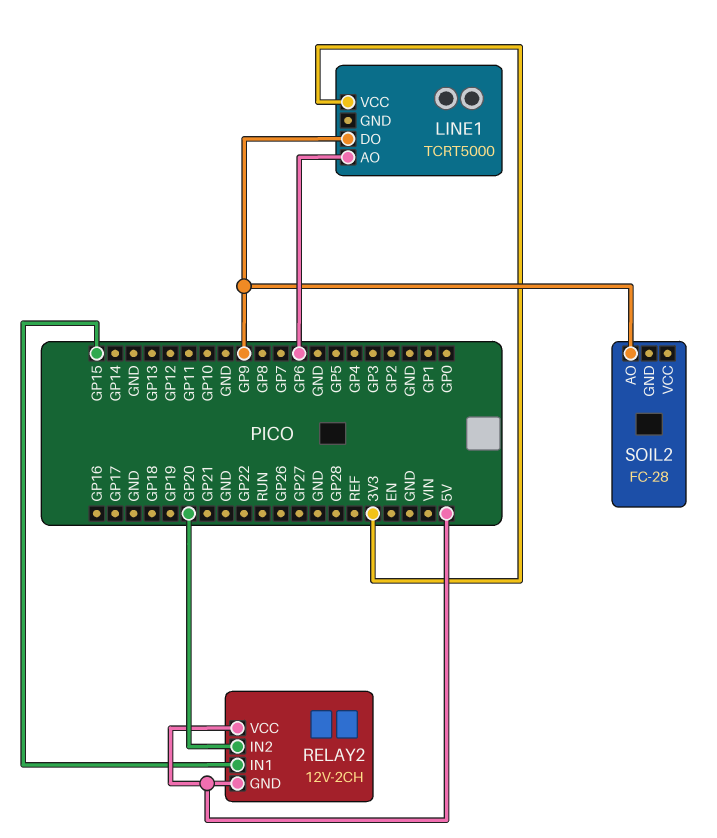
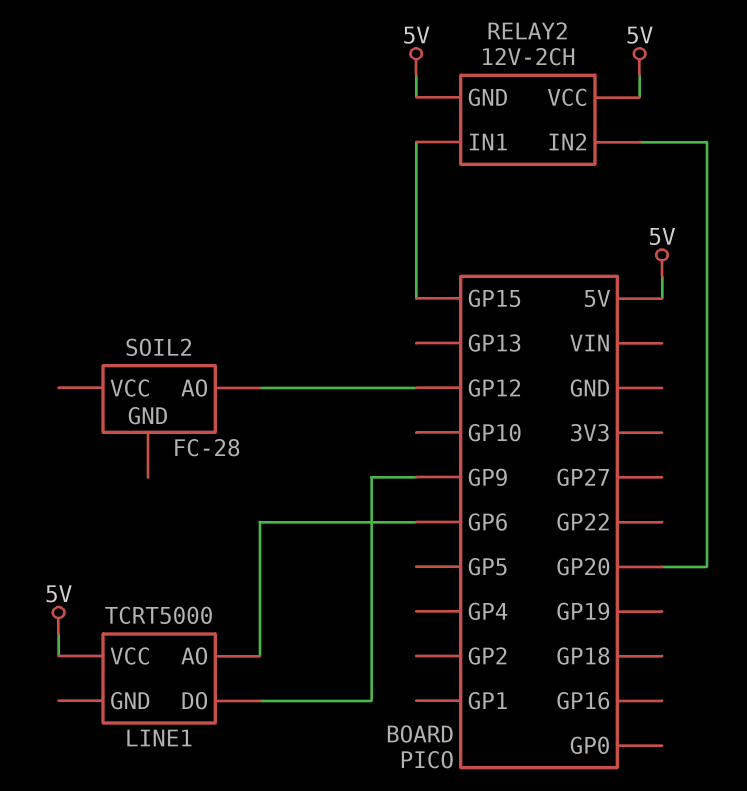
LINE1 pin VCC: 3V3 -> 5V
SOIL2 pin AO: GP9 -> GP12

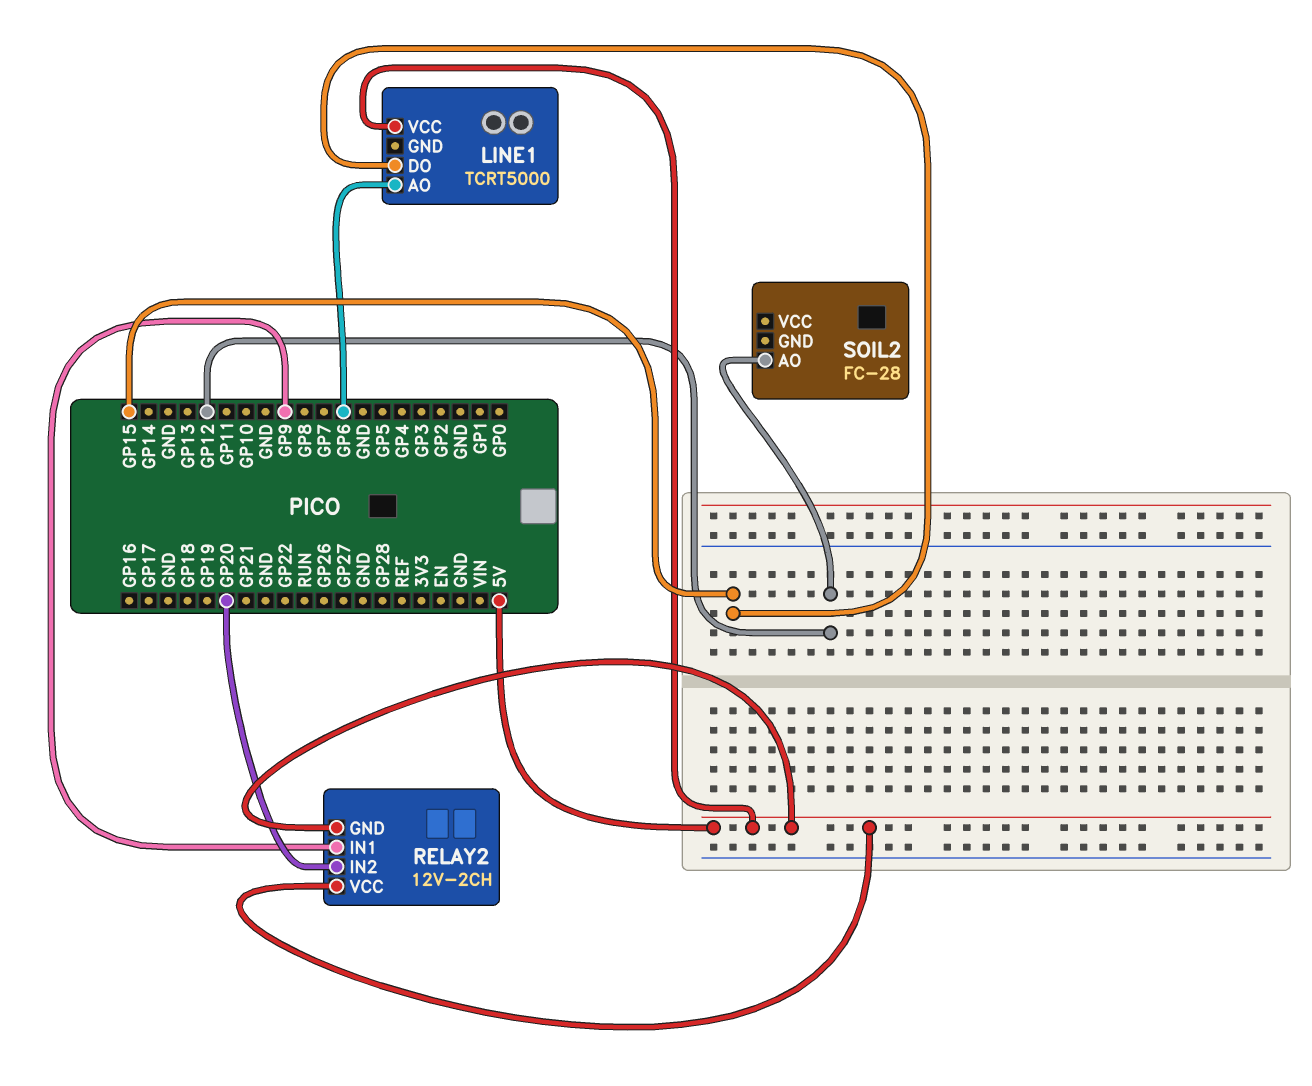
LINE1 pin DO: GP9 -> GP15
RELAY2 pin IN1: GP15 -> GP9

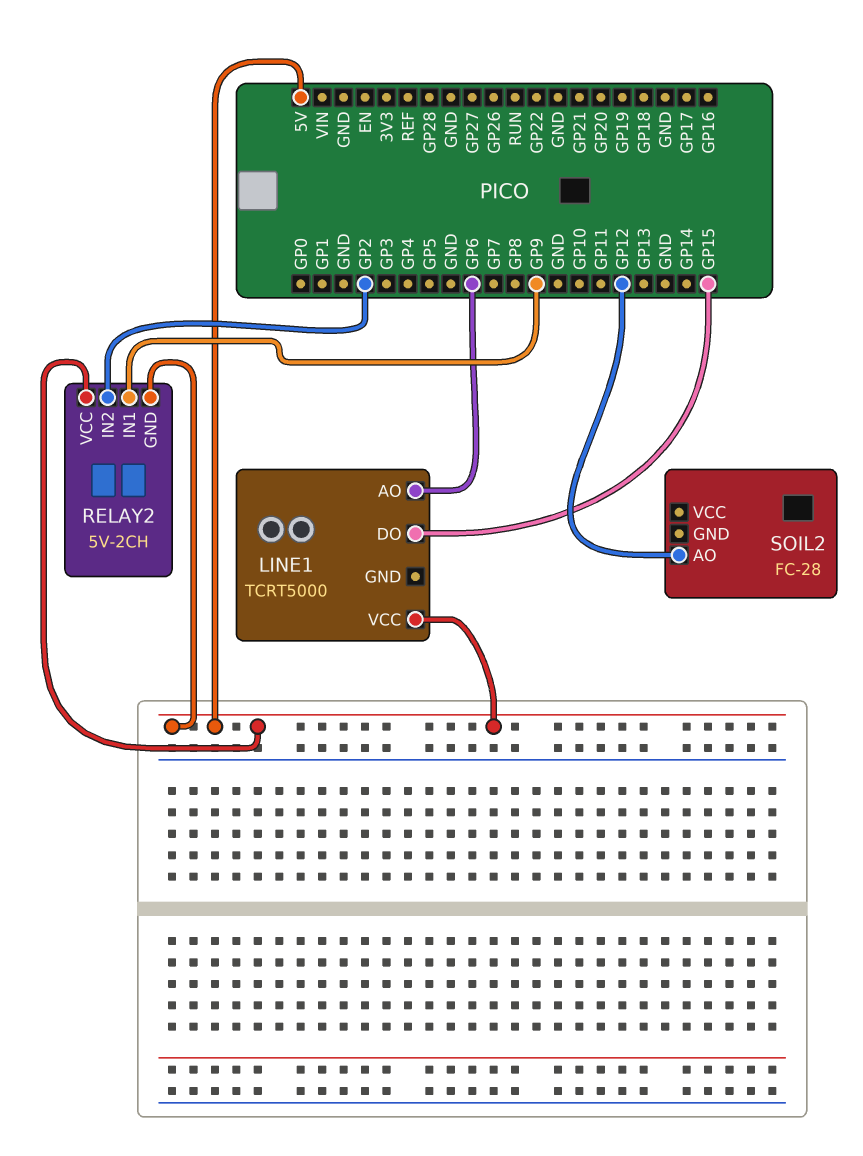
RELAY2: 12V-2CH -> 5V-2CH
RELAY2 pin IN2: GP20 -> GP2

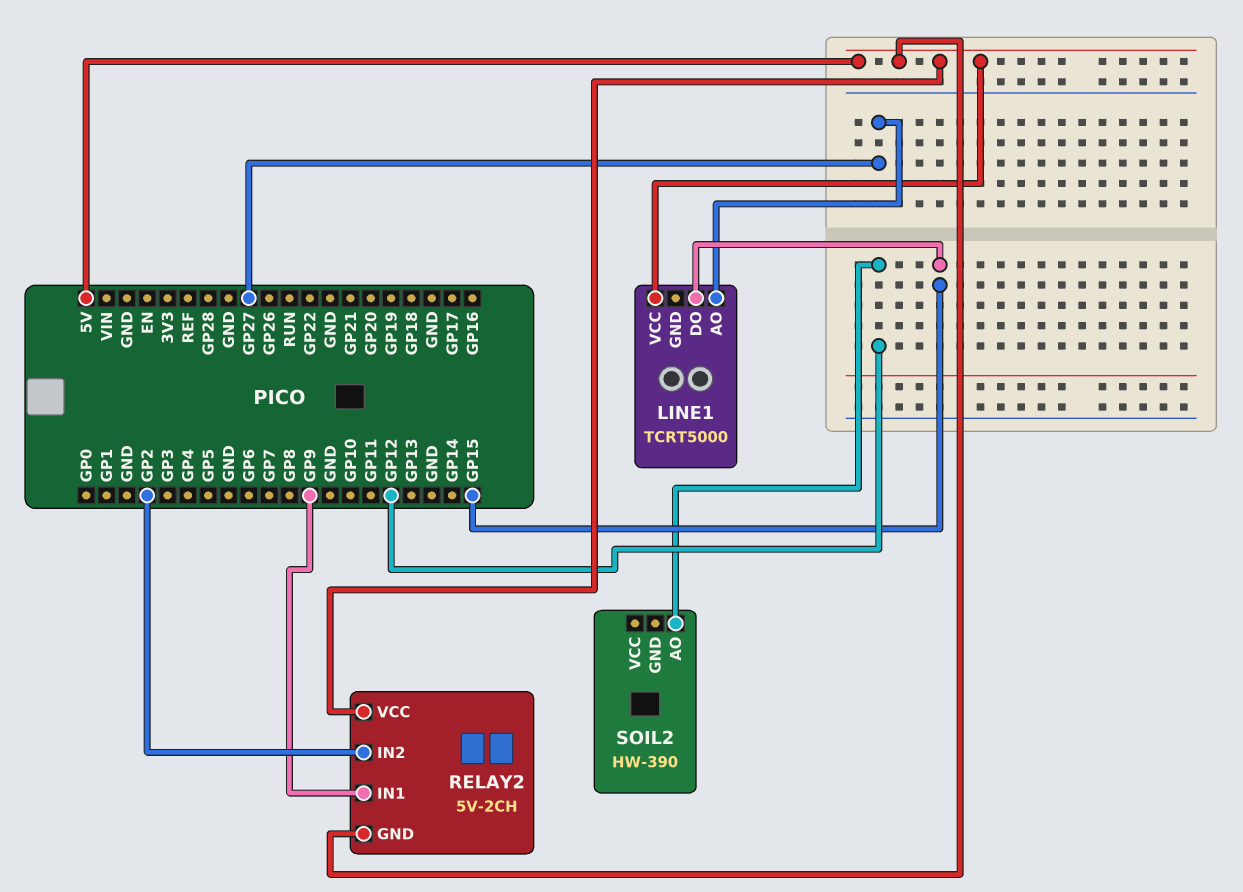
LINE1 pin AO: GP6 -> GP27
SOIL2: FC-28 -> HW-390

